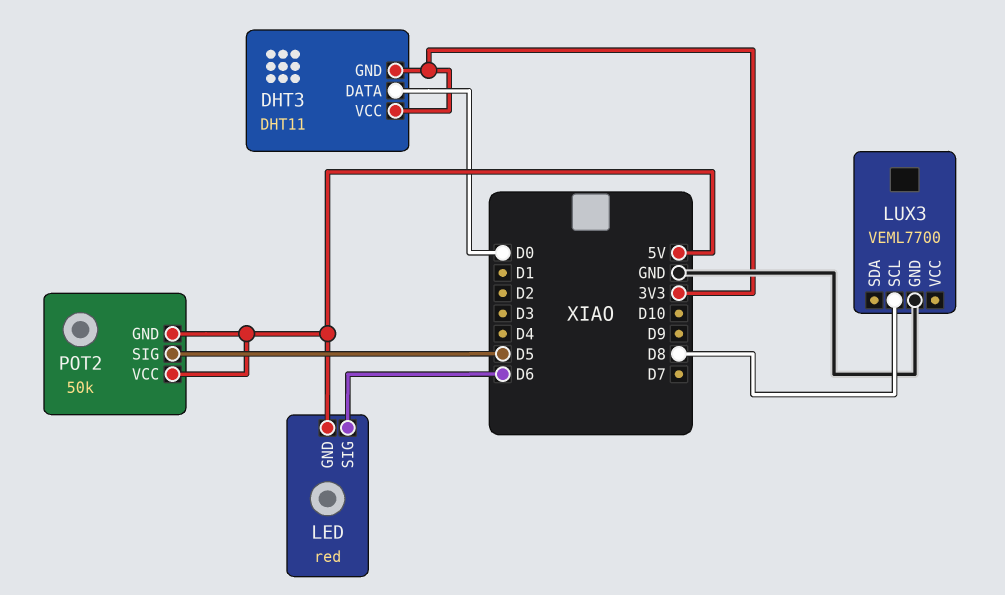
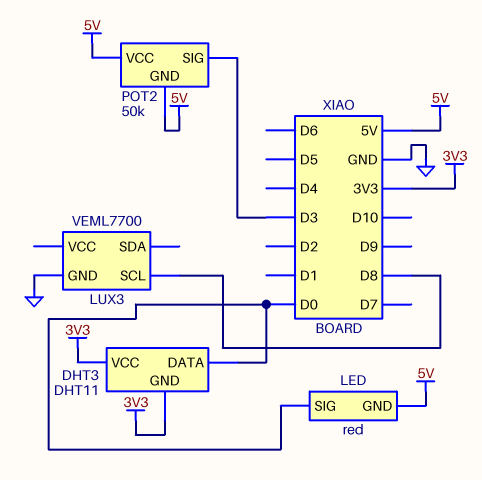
LED pin SIG: D6 -> D0
POT2 pin SIG: D5 -> D3

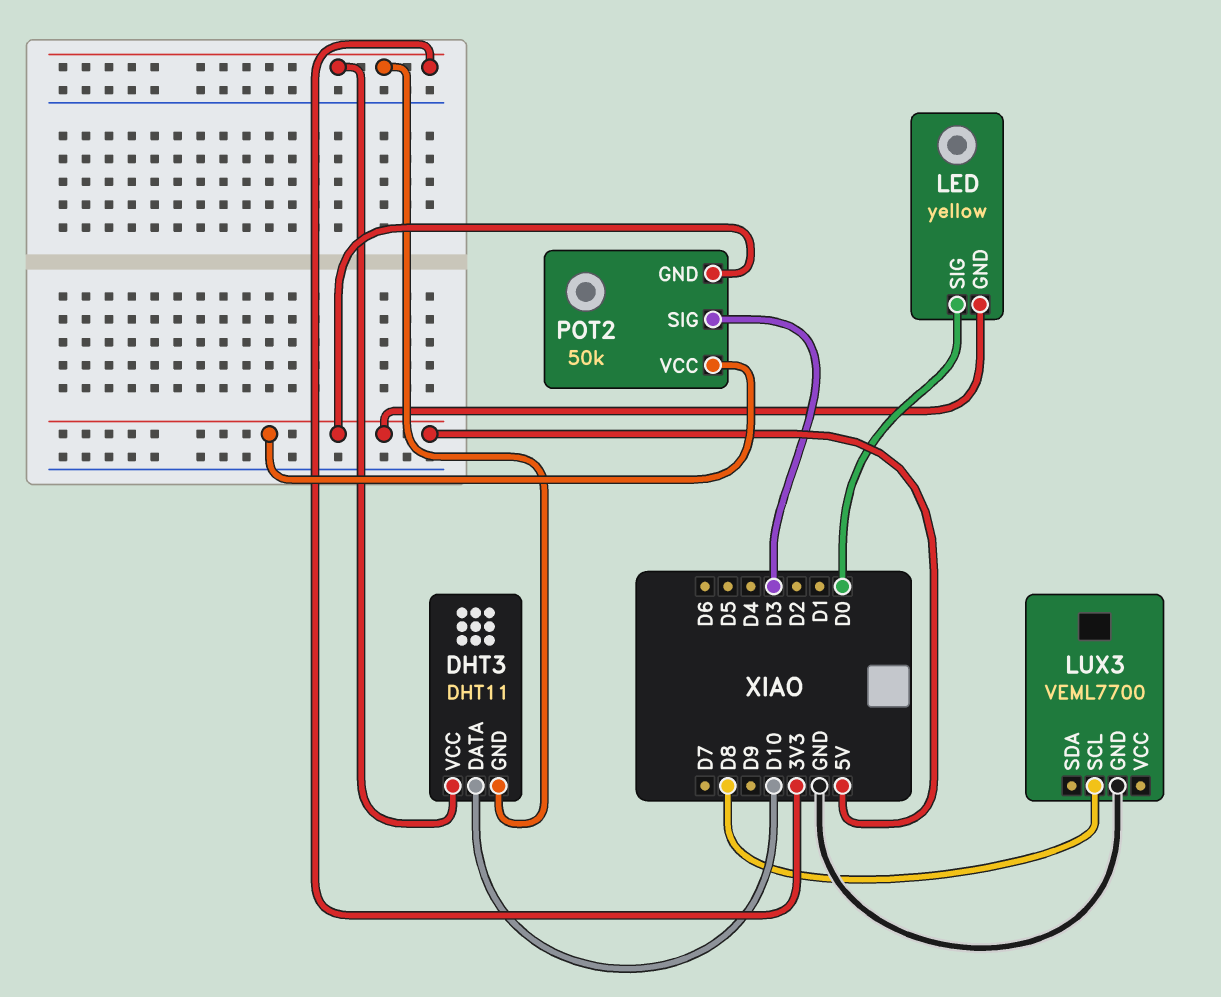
DHT3 pin DATA: D0 -> D10
LED: red -> yellow

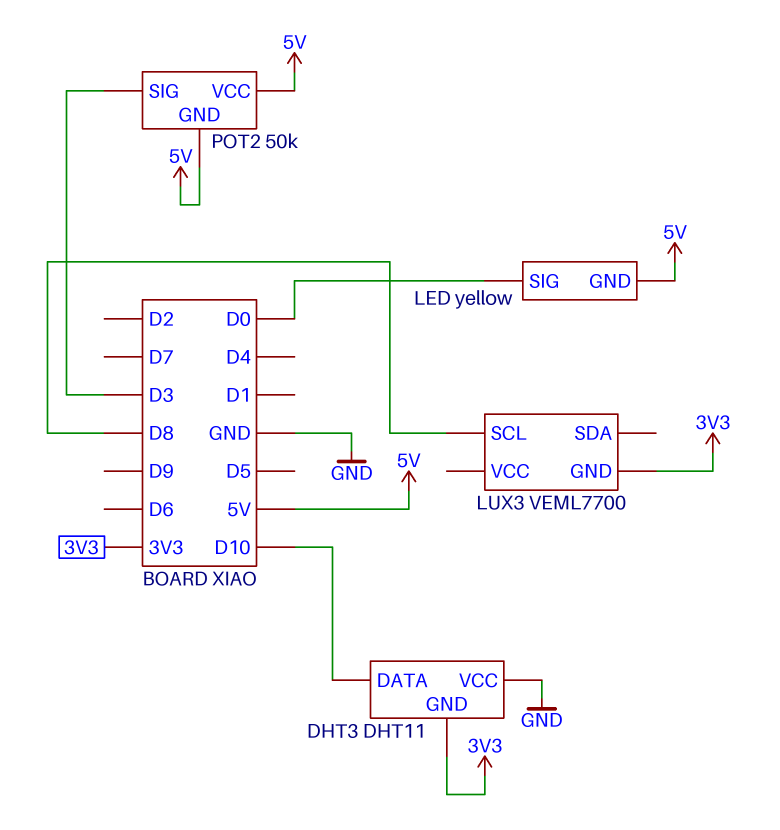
DHT3 pin VCC: 3V3 -> GND
LUX3 pin GND: GND -> 3V3

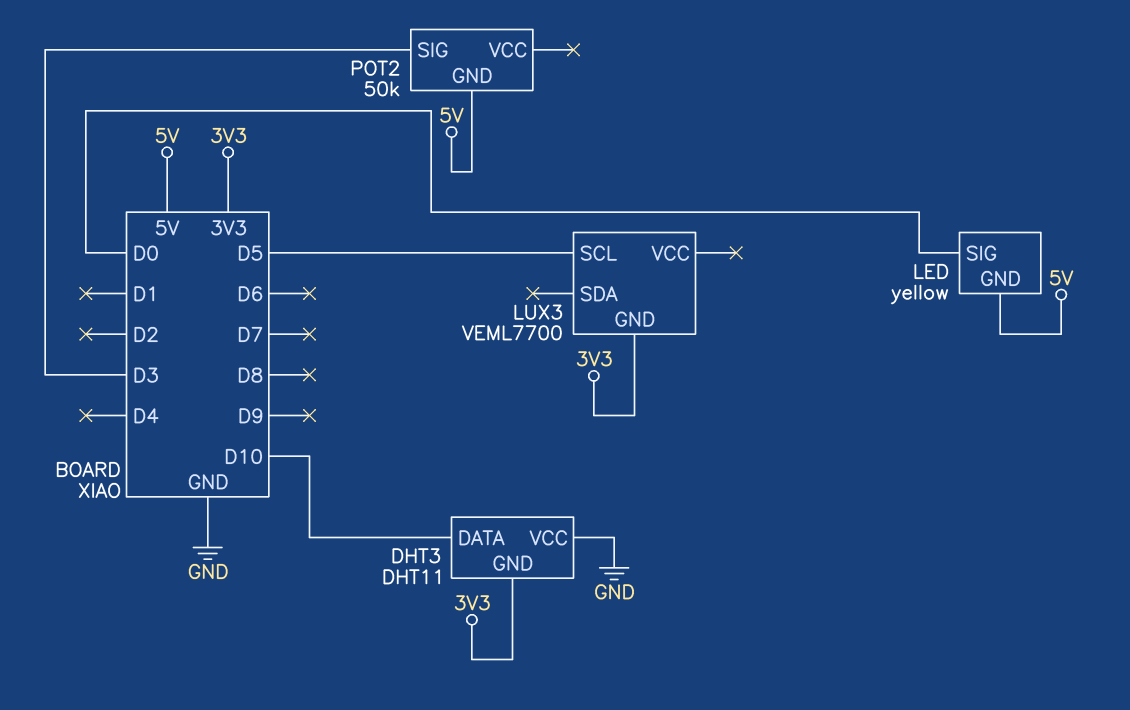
LUX3 pin SCL: D8 -> D5
POT2 pin VCC: 5V -> none

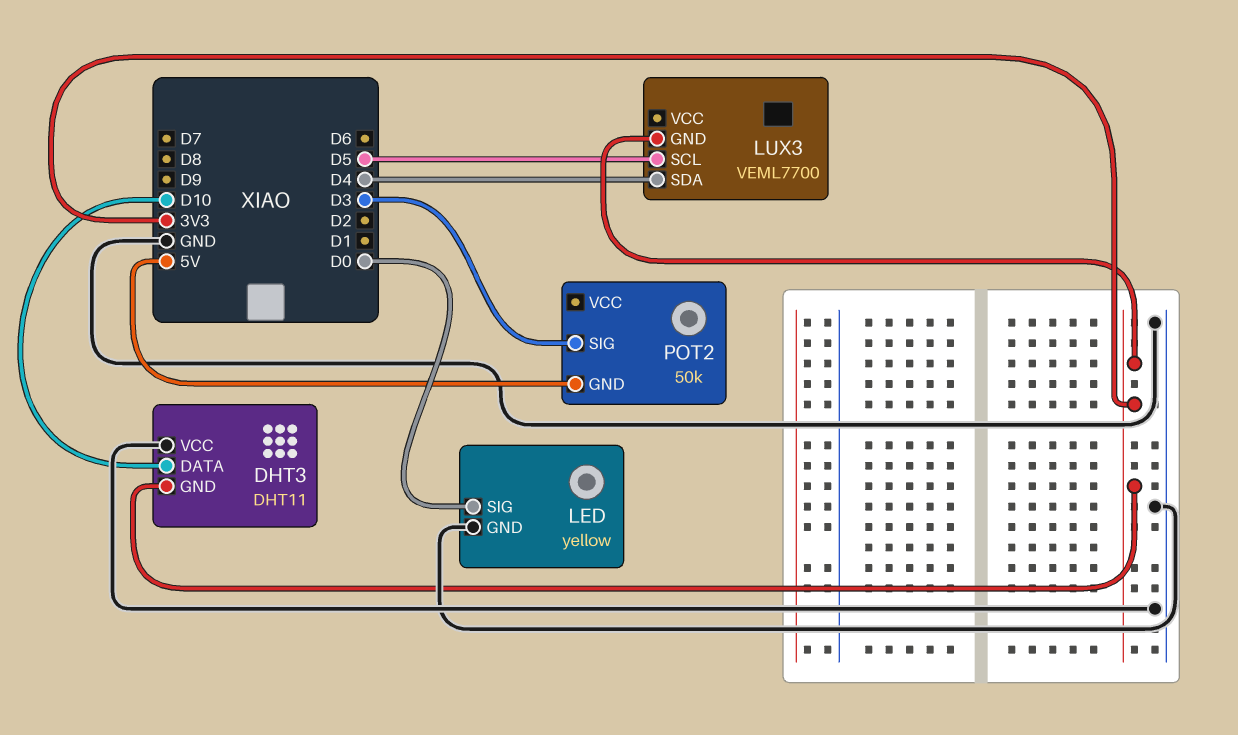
LED pin GND: 5V -> GND
LUX3 pin SDA: none -> D4

